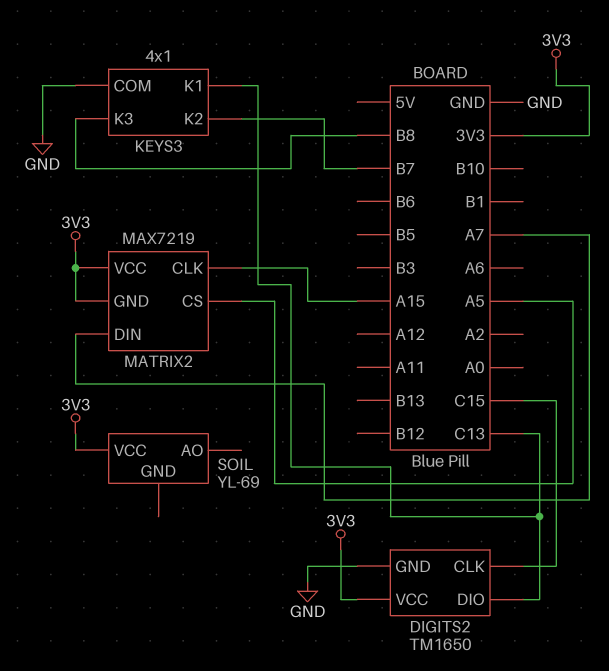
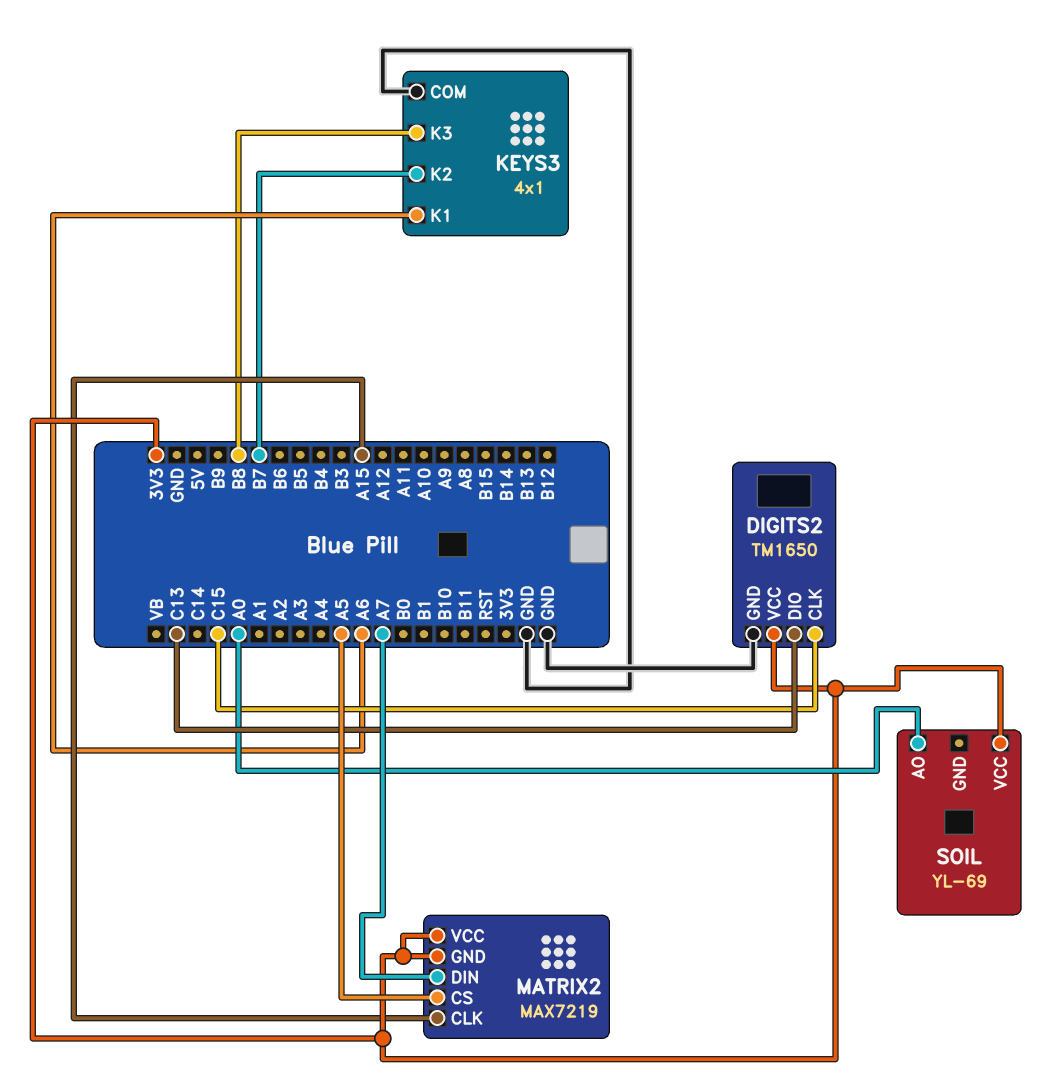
KEYS3 pin K1: C13 -> A6
SOIL pin AO: none -> A0

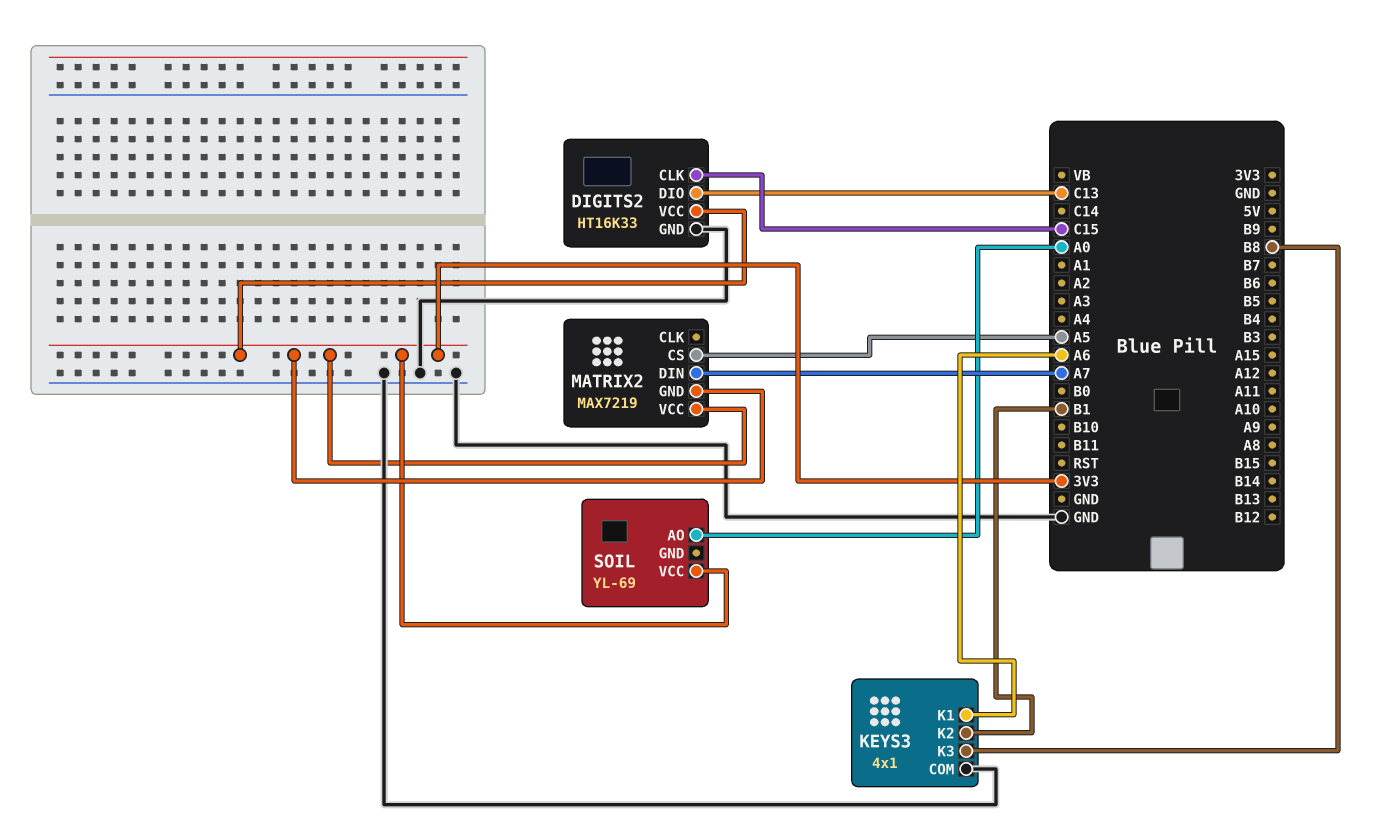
DIGITS2: TM1650 -> HT16K33
KEYS3 pin K2: B7 -> B1
MATRIX2 pin CLK: A15 -> none

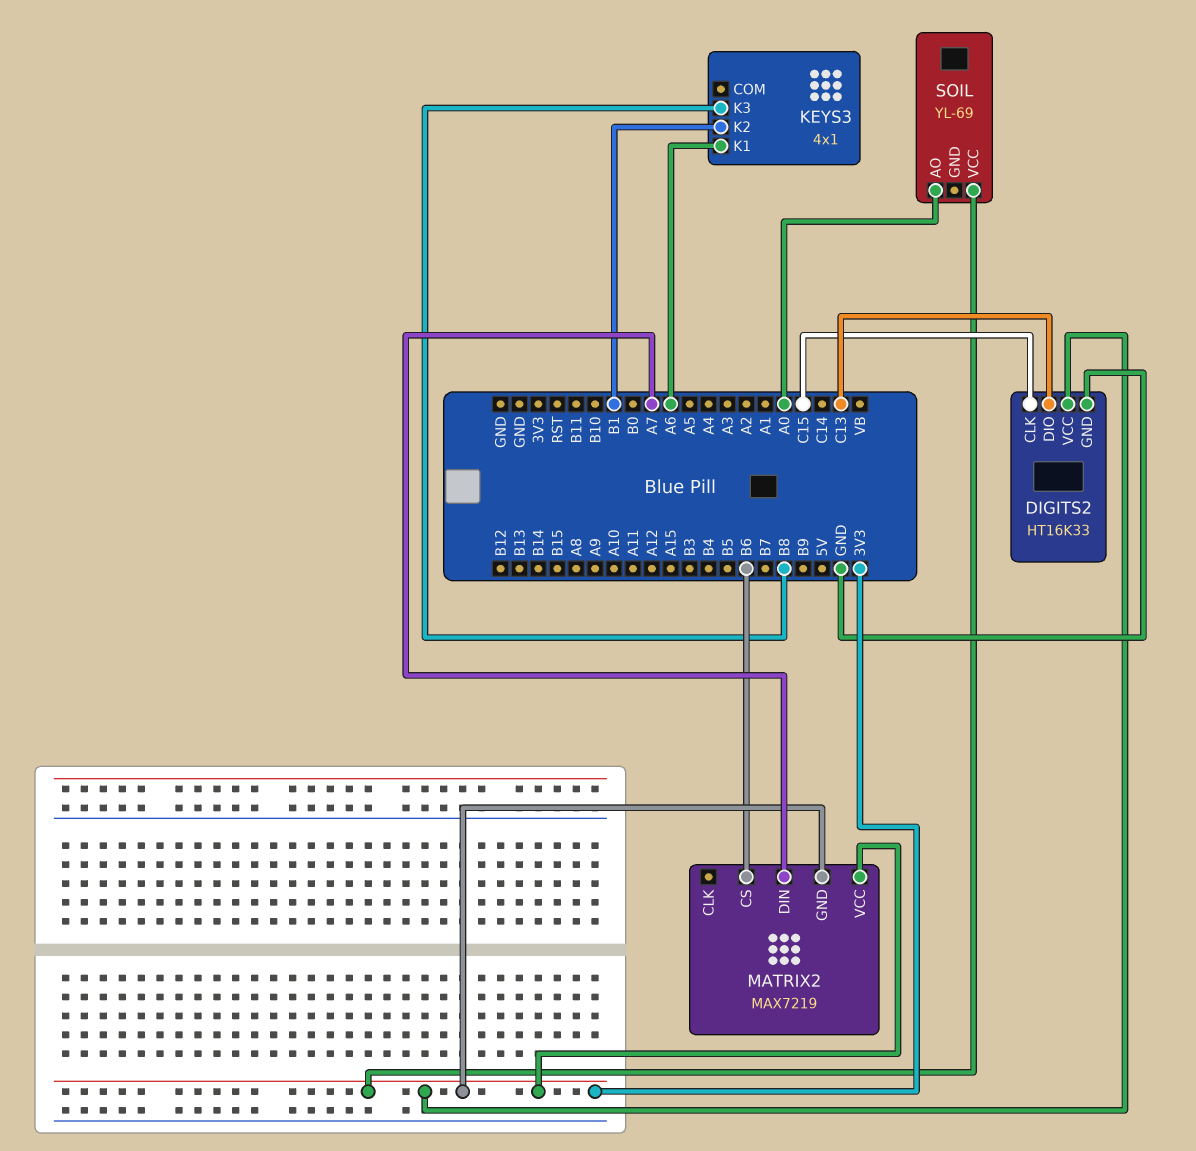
KEYS3 pin COM: GND -> none
MATRIX2 pin CS: A5 -> B6

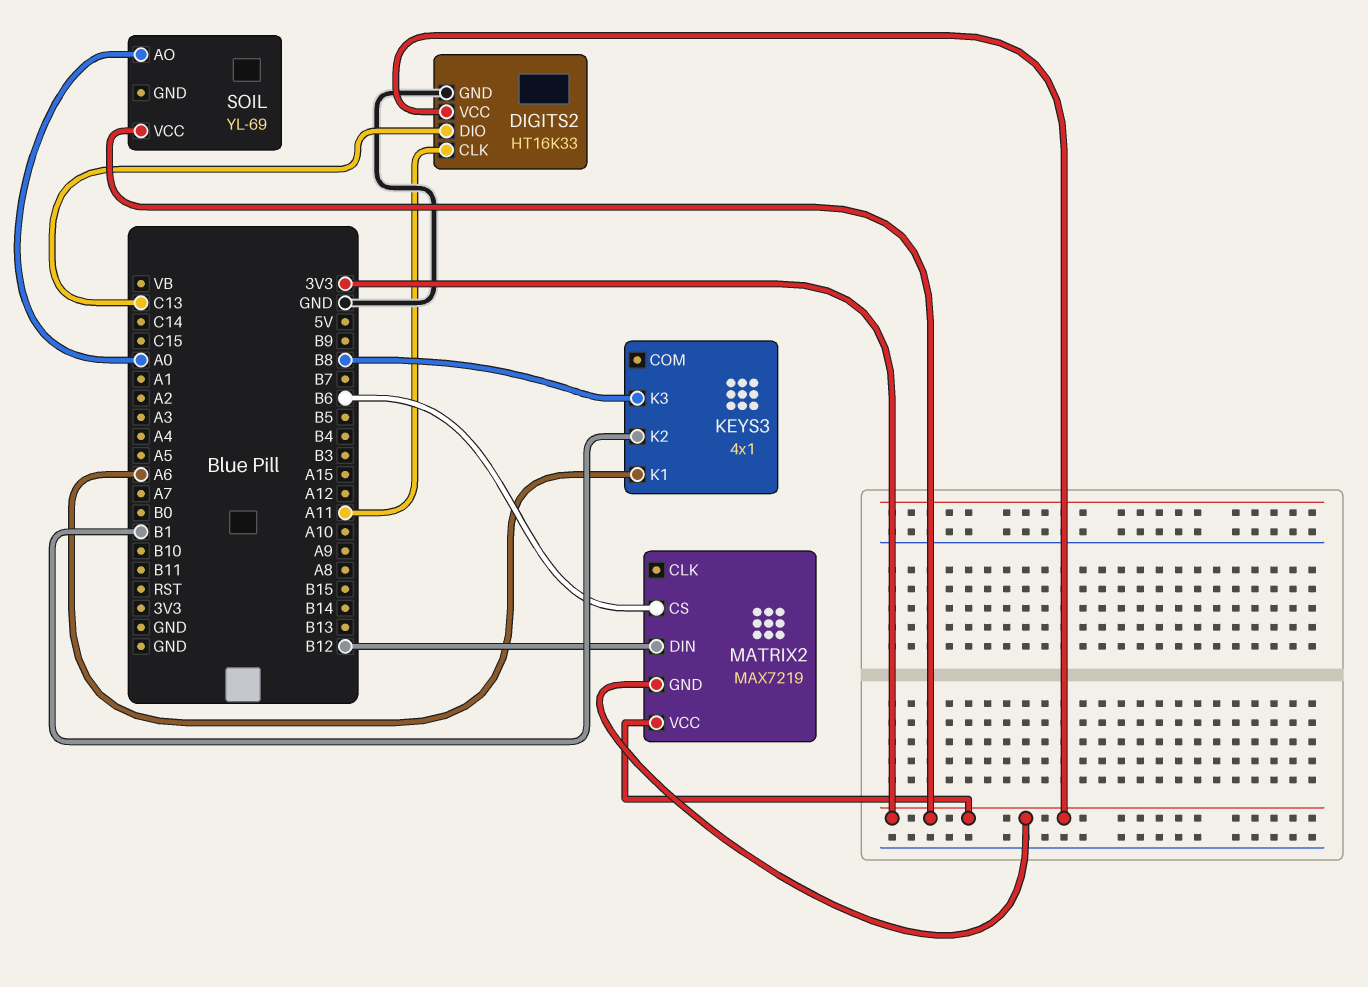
DIGITS2 pin CLK: C15 -> A11
MATRIX2 pin DIN: A7 -> B12

